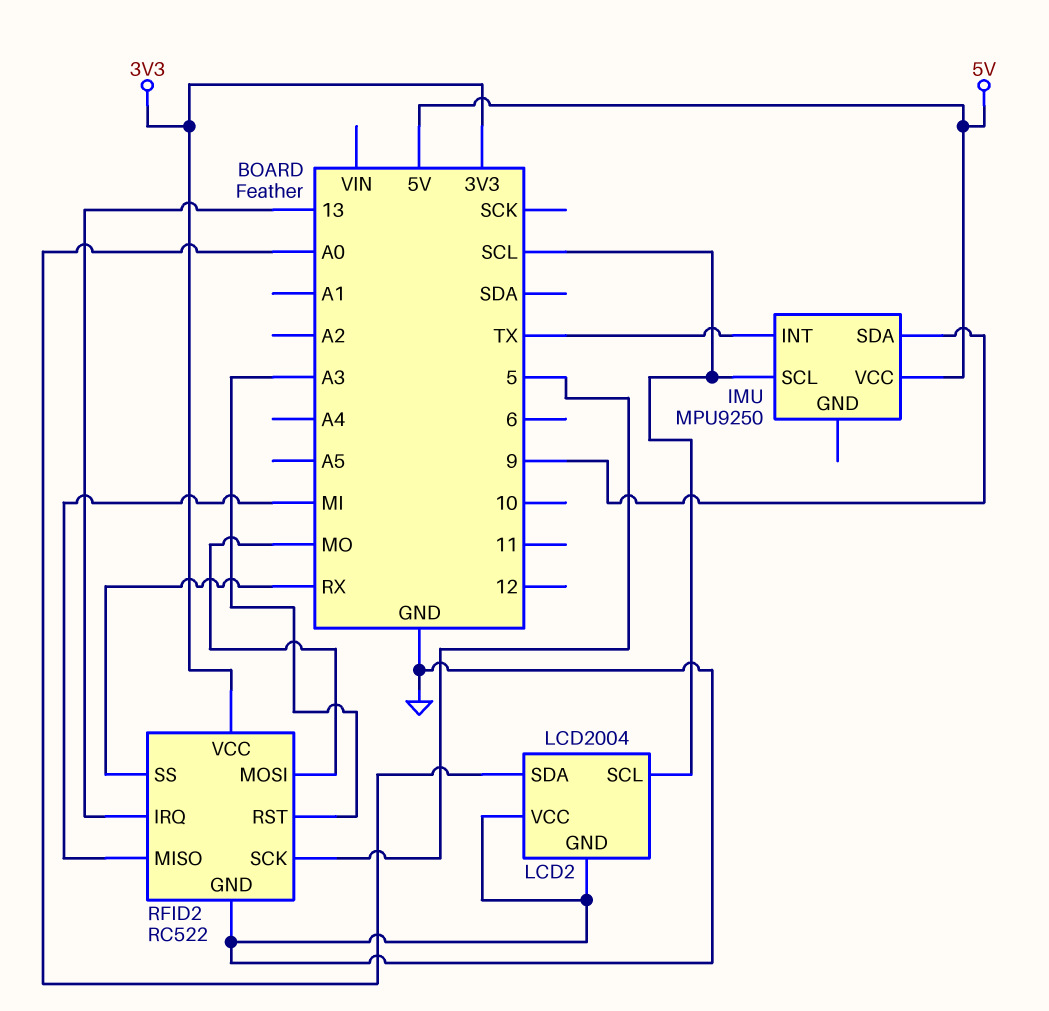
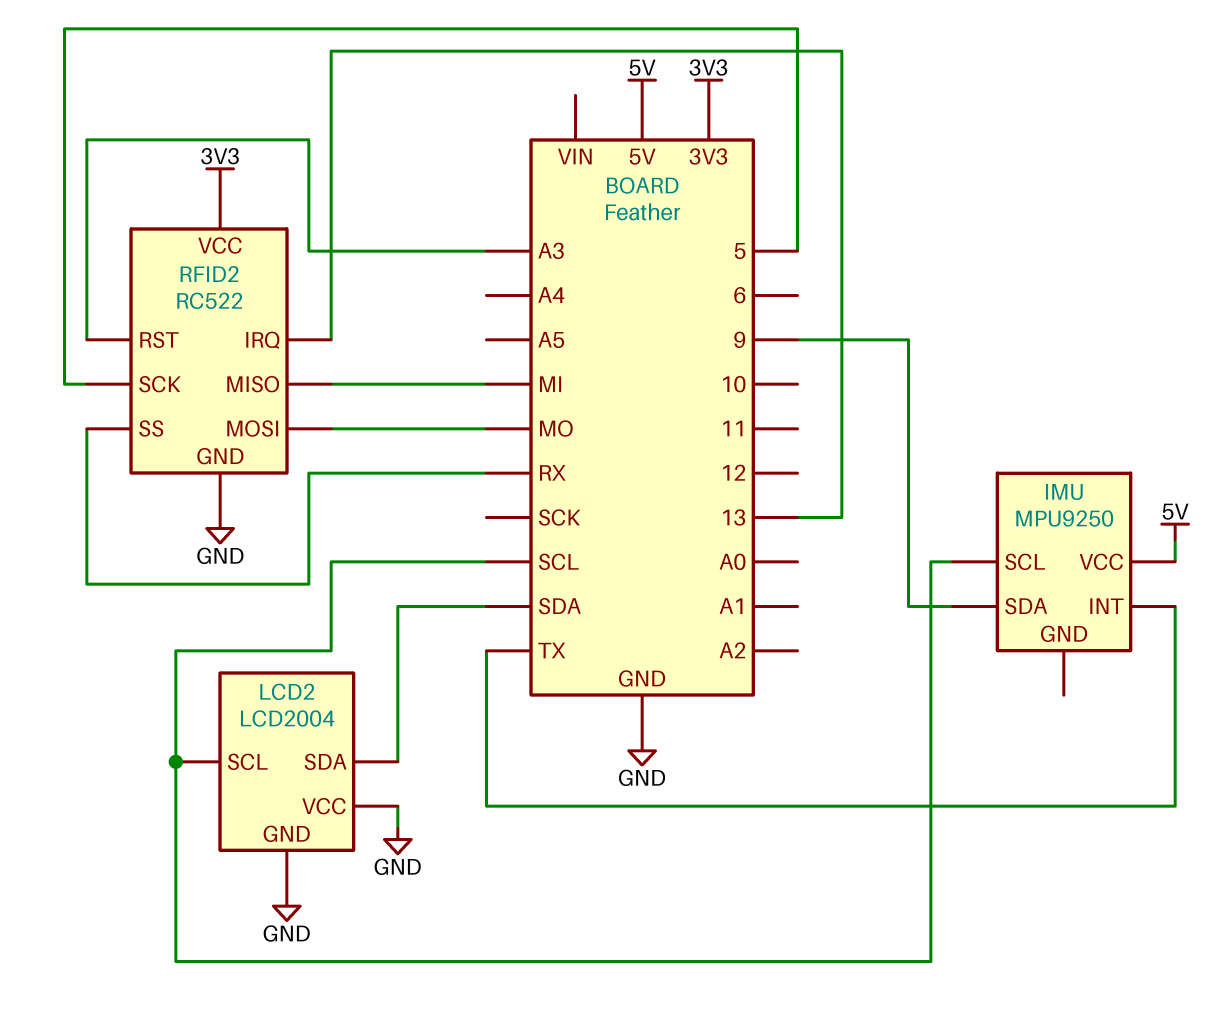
LCD2 pin SDA: A0 -> SDA

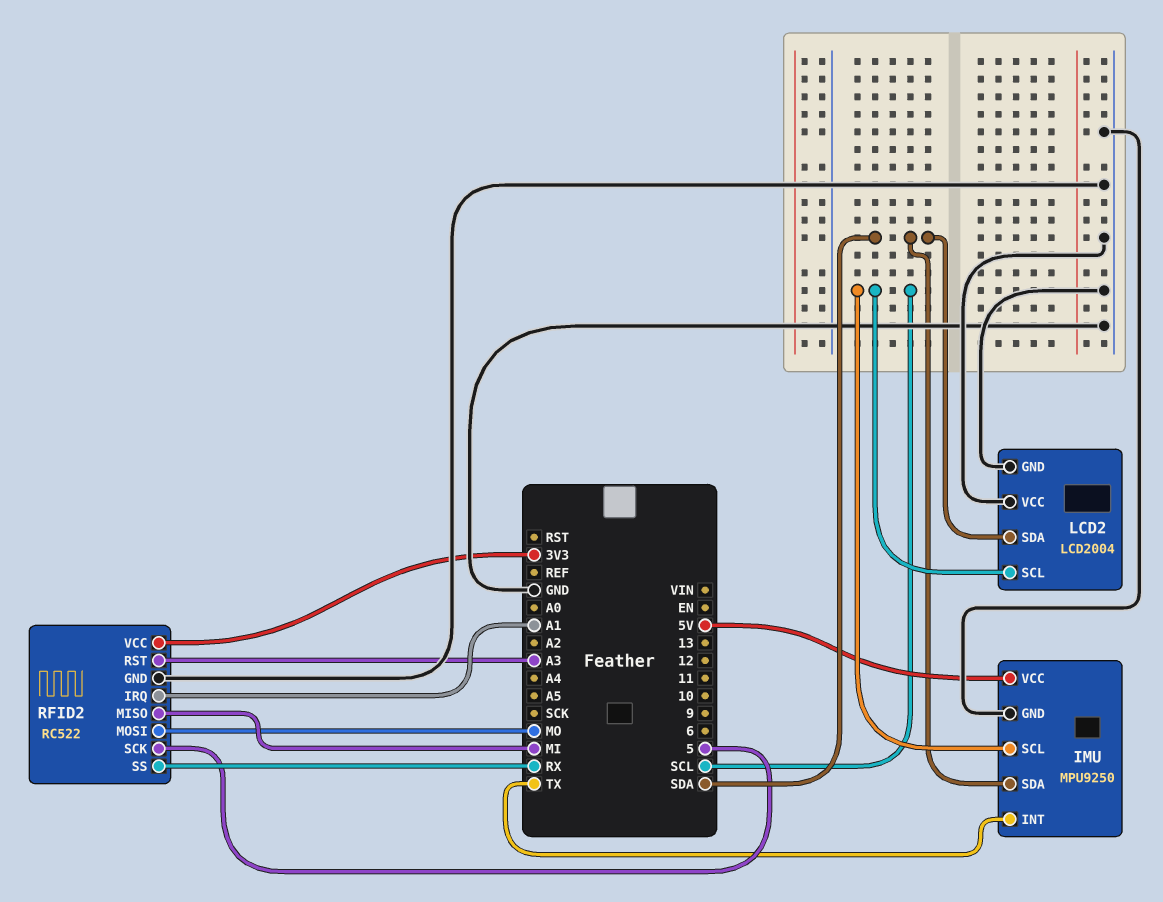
IMU pin GND: none -> GND
IMU pin SDA: 9 -> SDA
RFID2 pin IRQ: 13 -> A1

